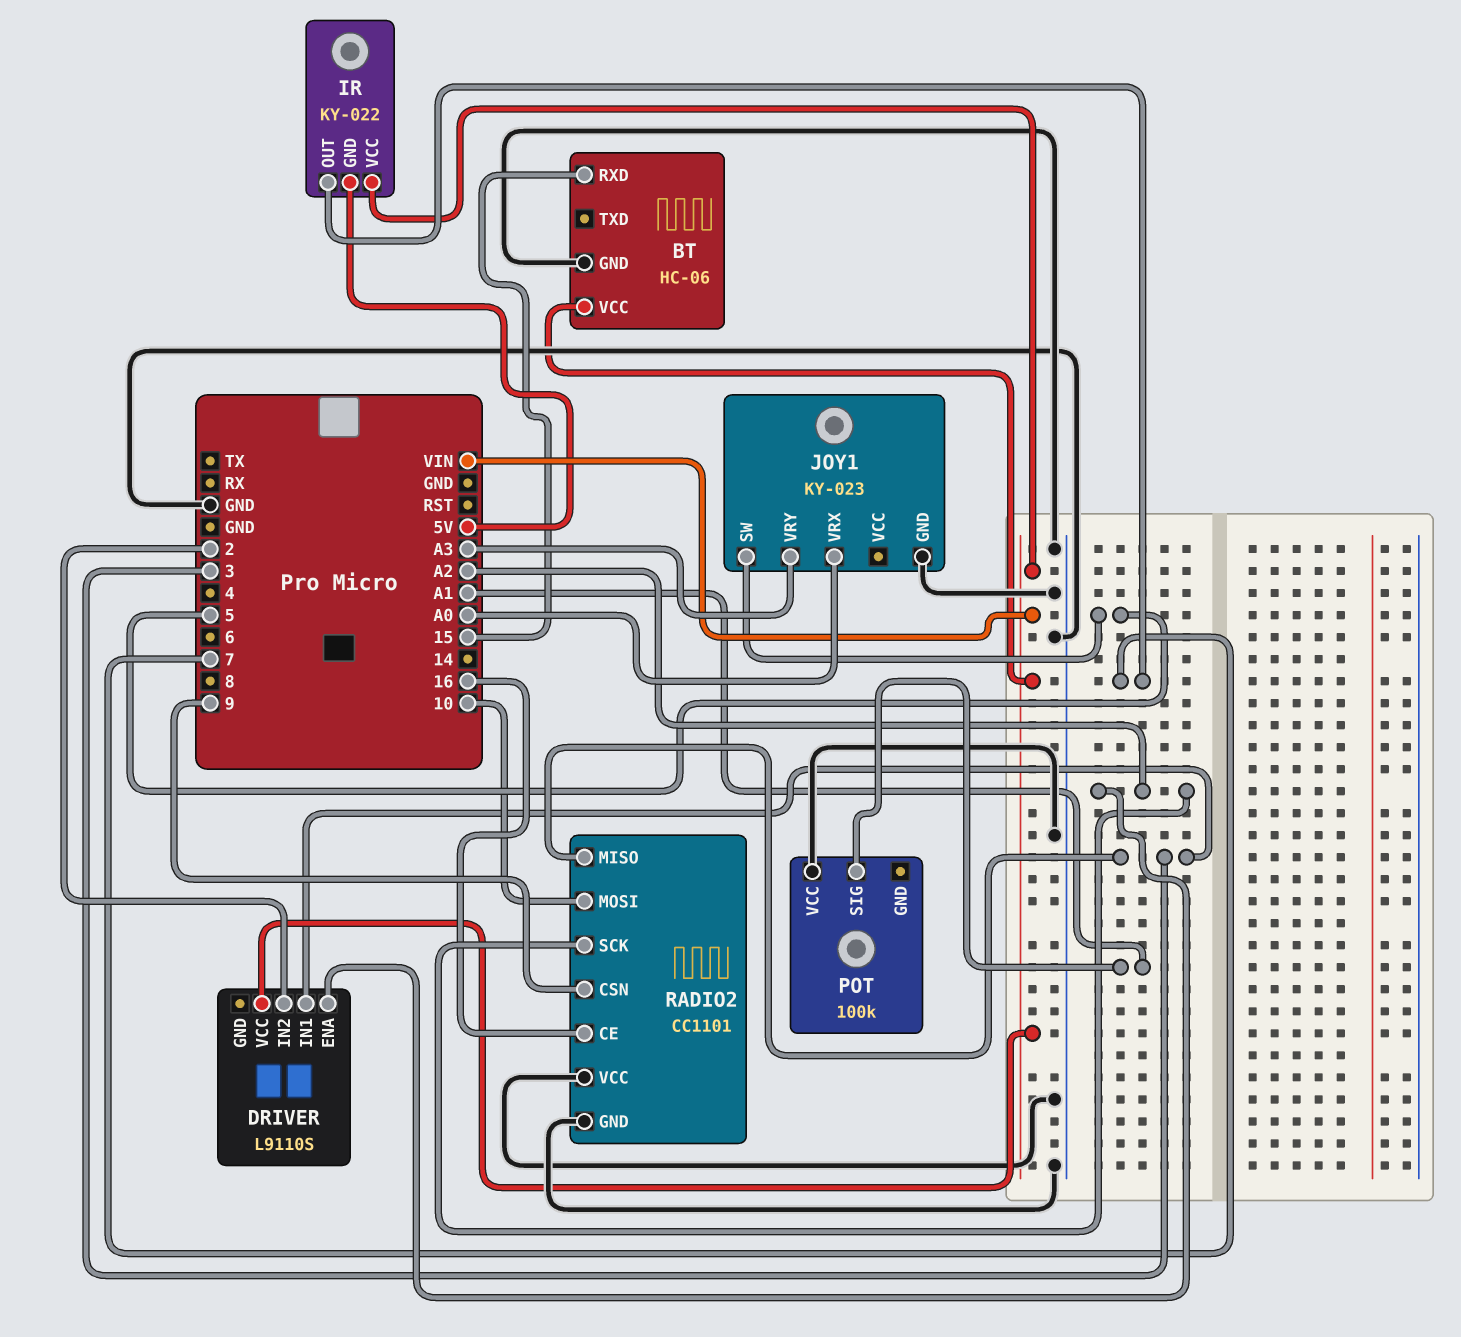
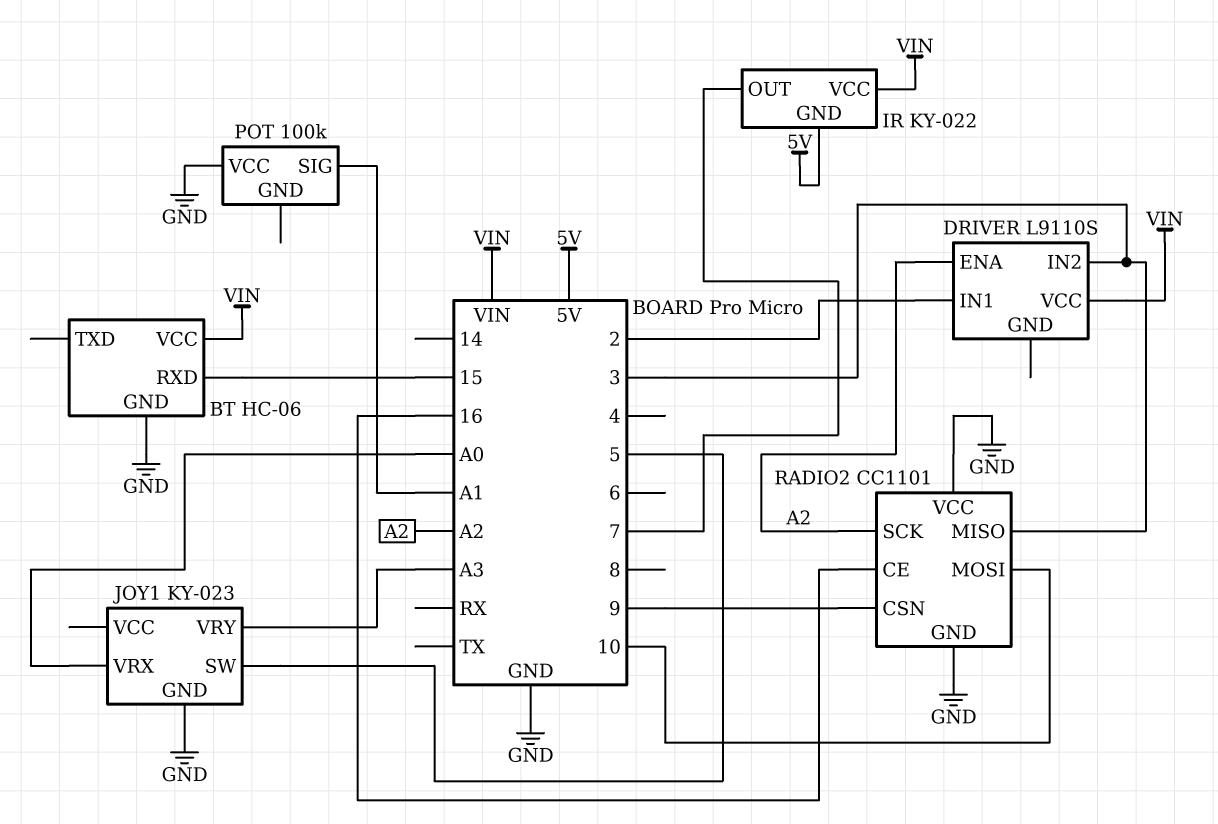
DRIVER pin IN1: 3 -> 2
DRIVER pin IN2: 2 -> 3

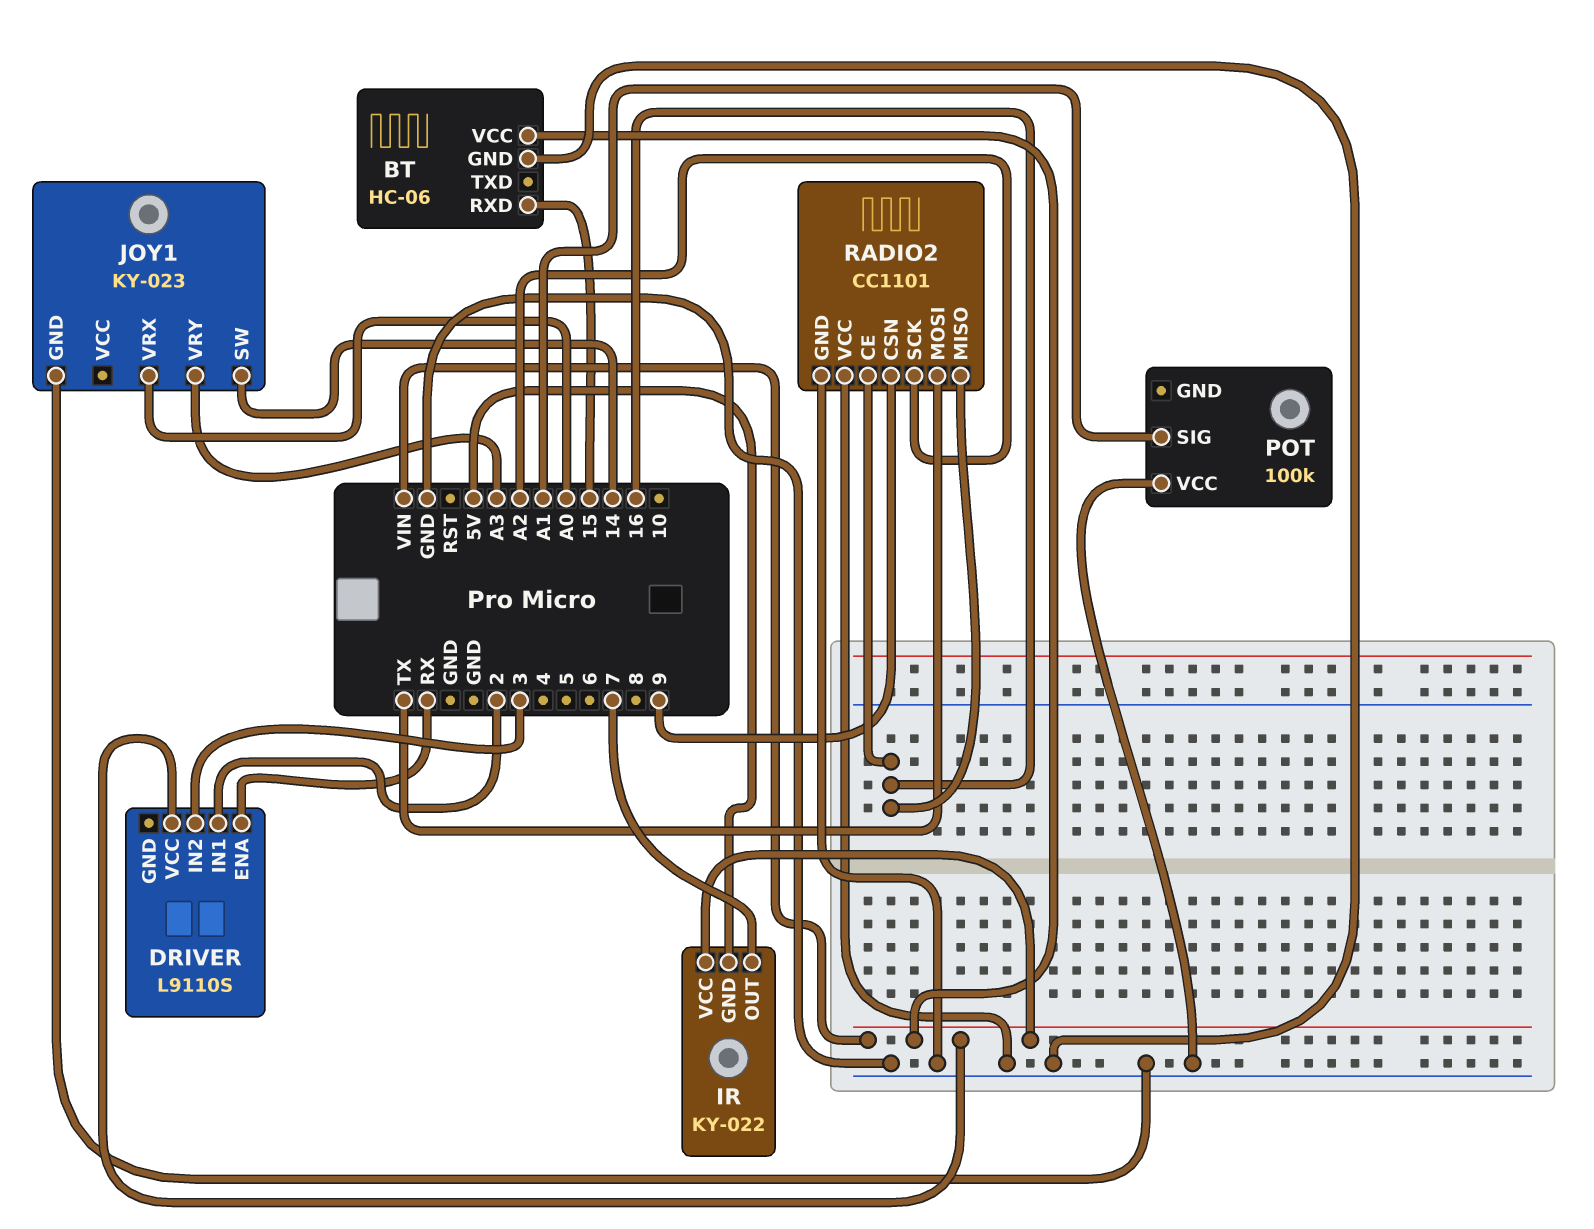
DRIVER pin ENA: A2 -> RX
JOY1 pin SW: 5 -> 14
RADIO2 pin MISO: 3 -> 16
RADIO2 pin MOSI: 10 -> TX

